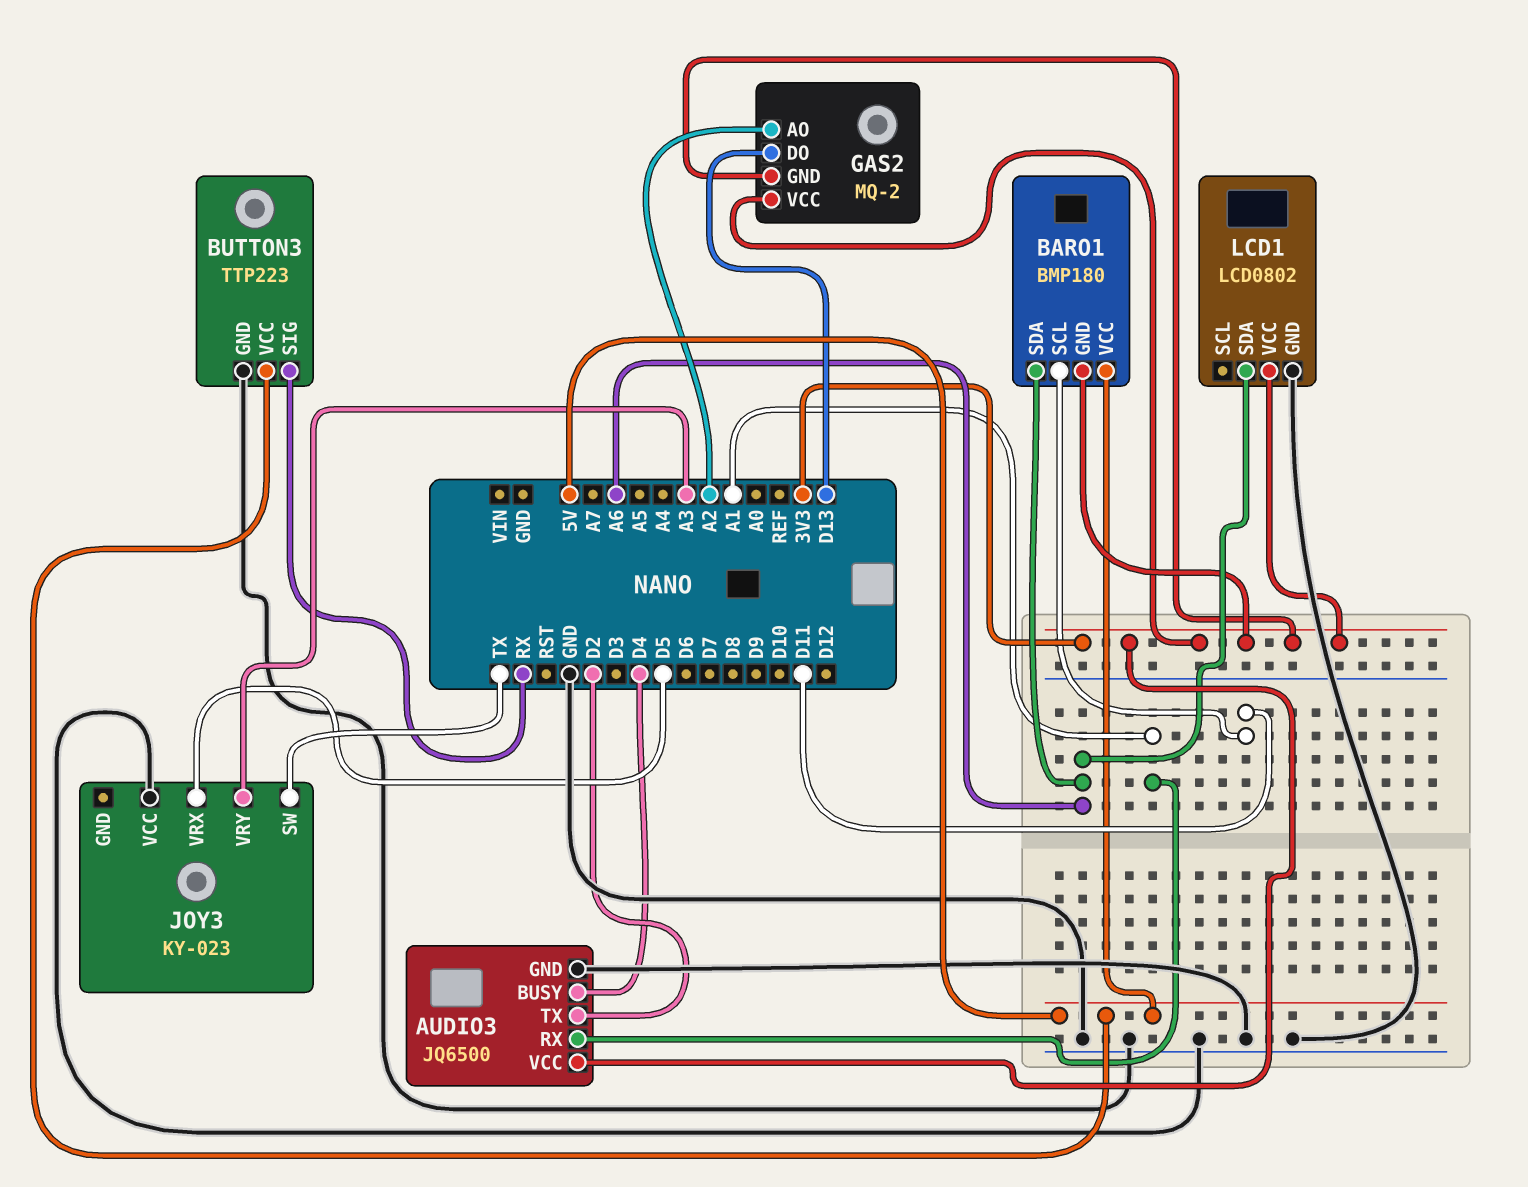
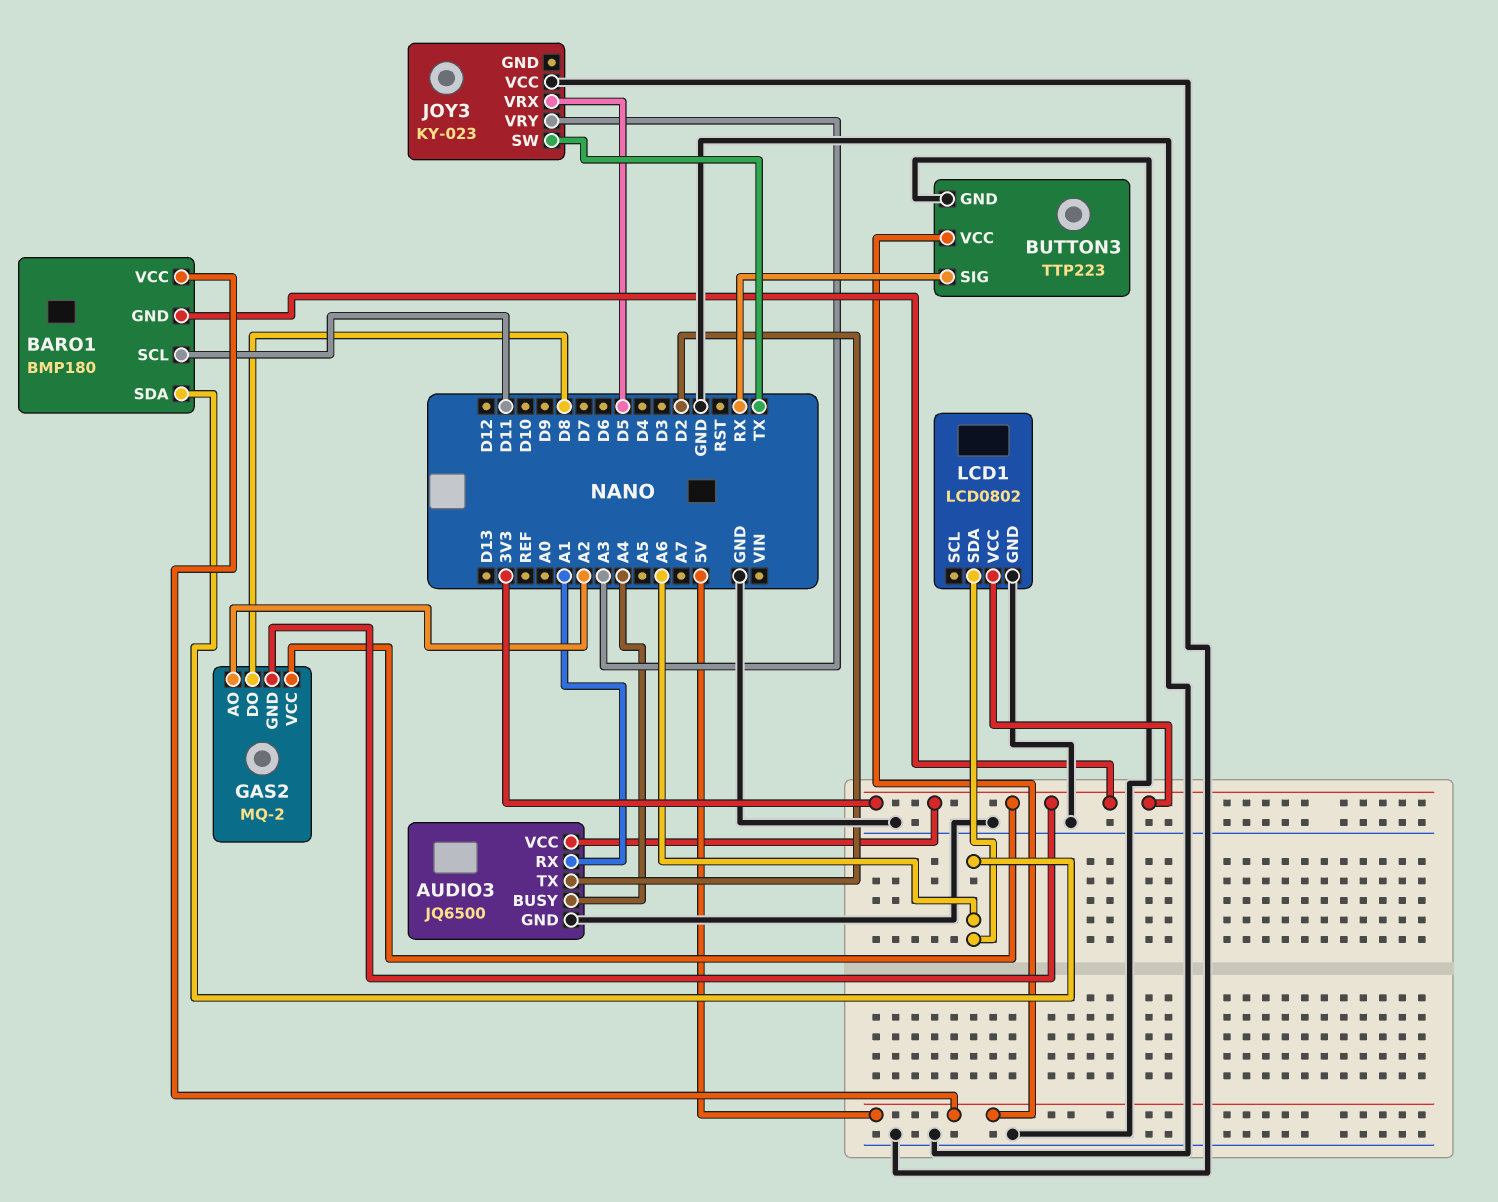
AUDIO3 pin BUSY: D4 -> A4
GAS2 pin DO: D13 -> D8

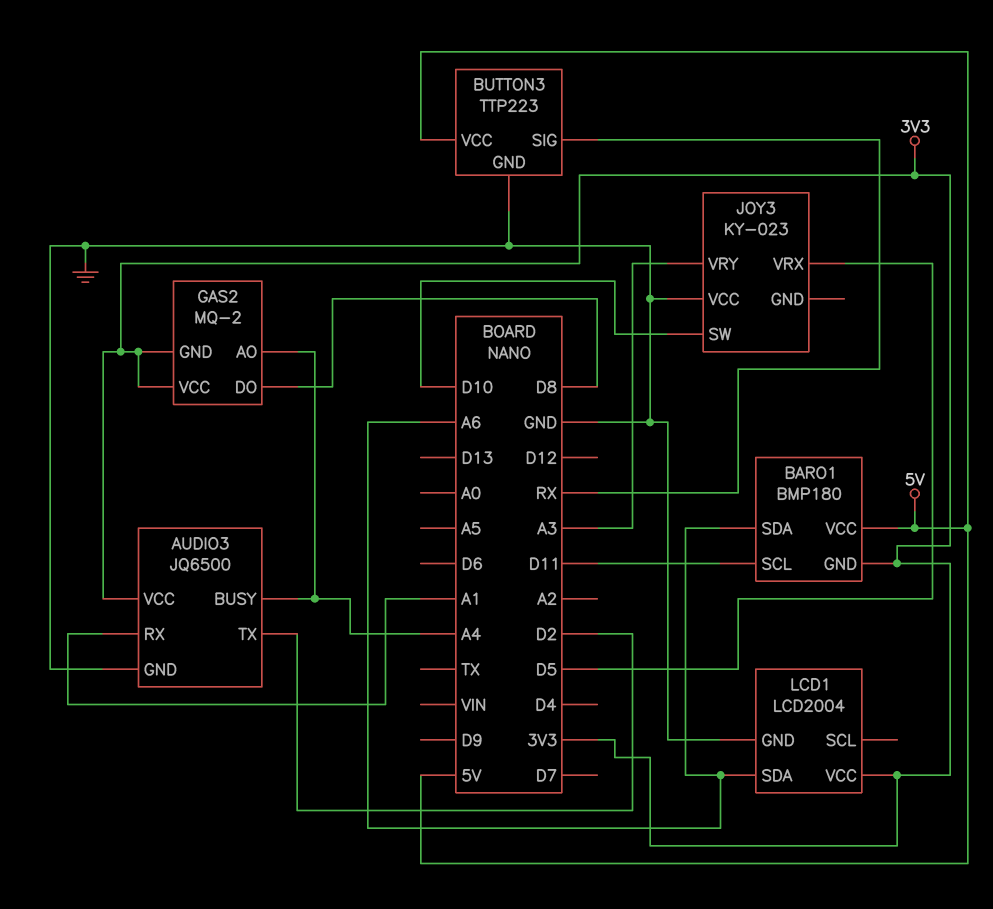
GAS2 pin AO: A2 -> A4
JOY3 pin SW: TX -> D10
LCD1: LCD0802 -> LCD2004

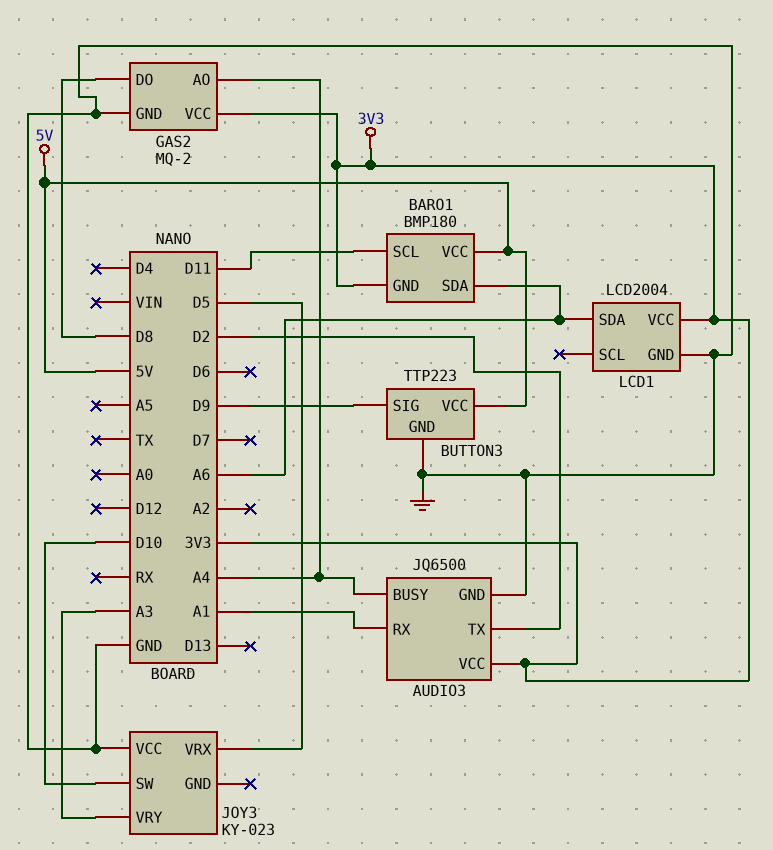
BUTTON3 pin SIG: RX -> D9
GAS2 pin GND: 3V3 -> GND

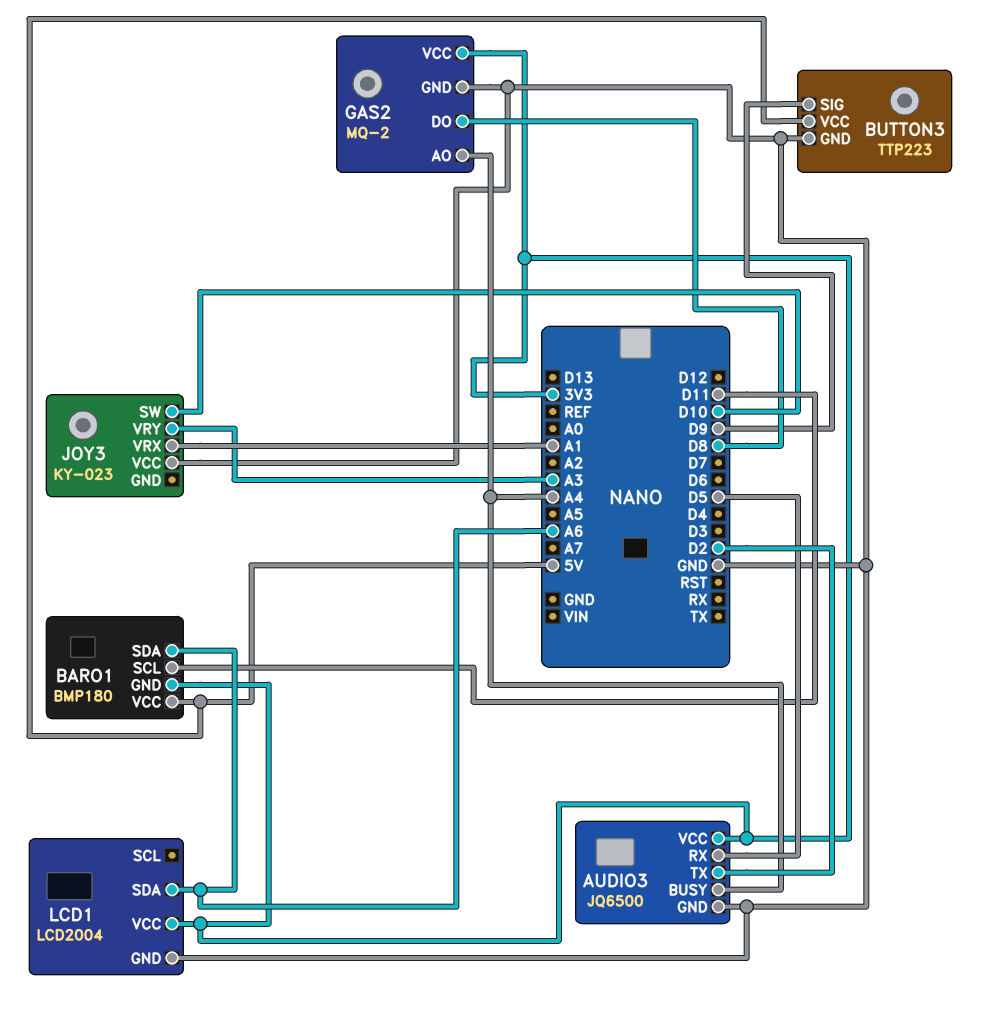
AUDIO3 pin RX: A1 -> D5
JOY3 pin VRX: D5 -> A1

